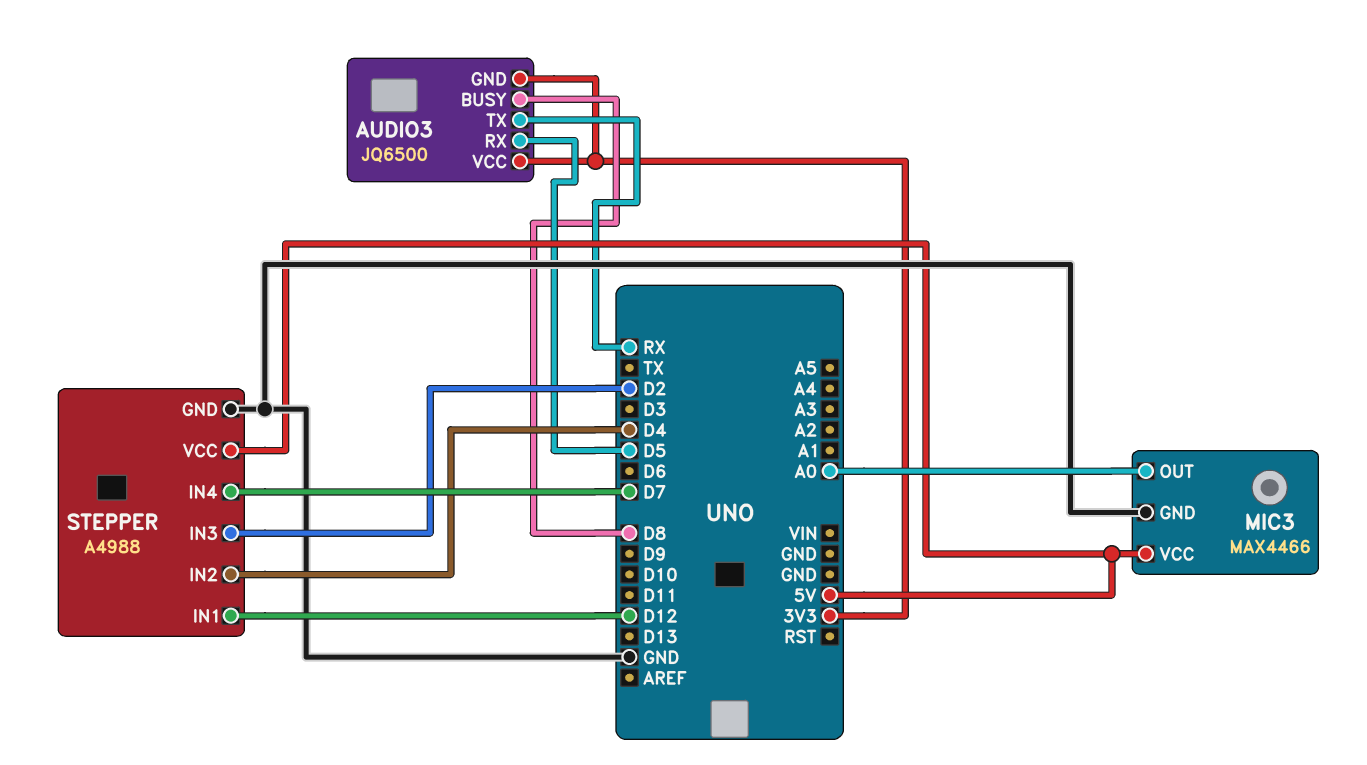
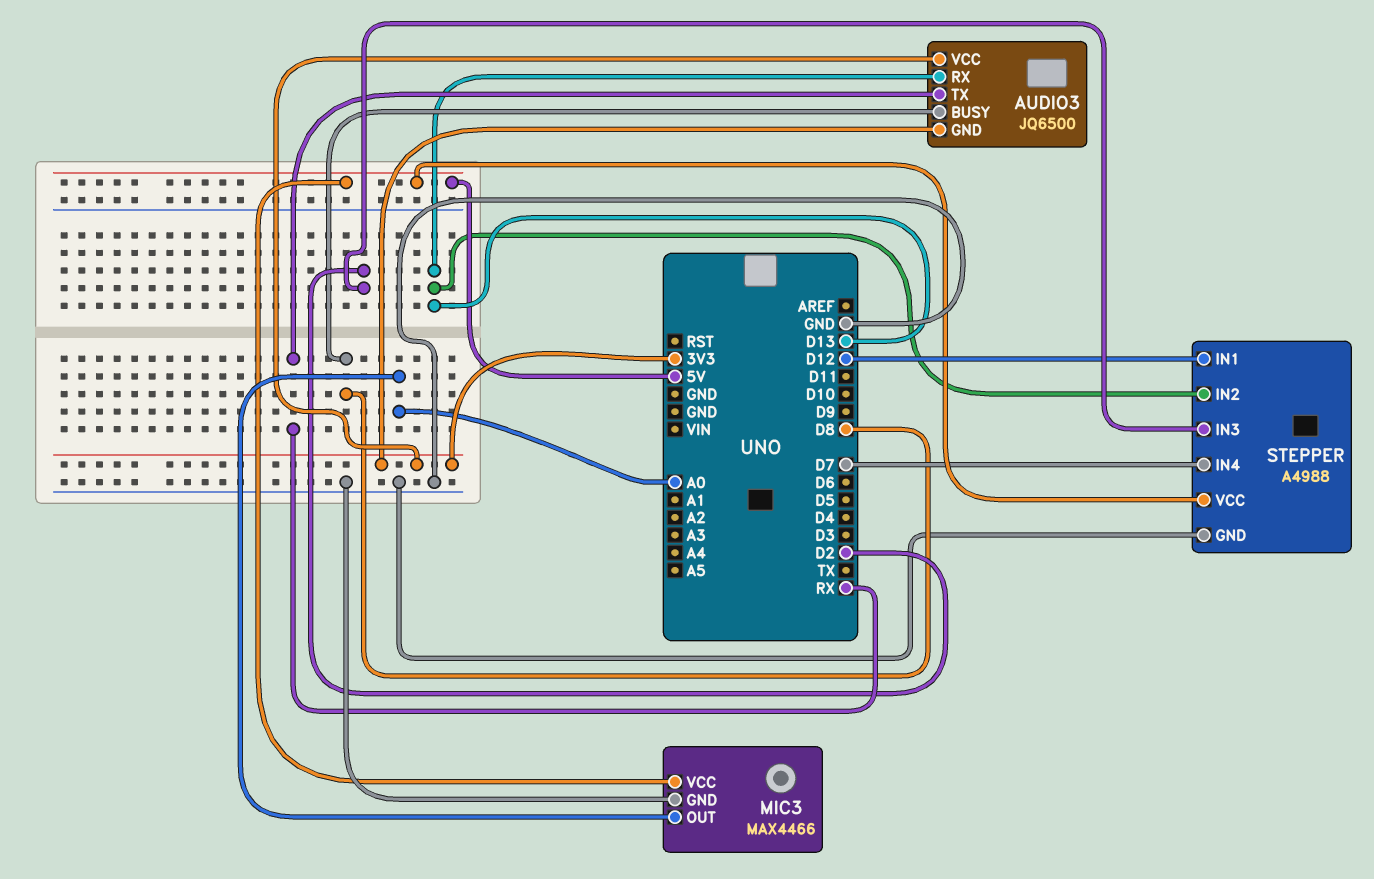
AUDIO3 pin RX: D5 -> D13
STEPPER pin IN2: D4 -> D13

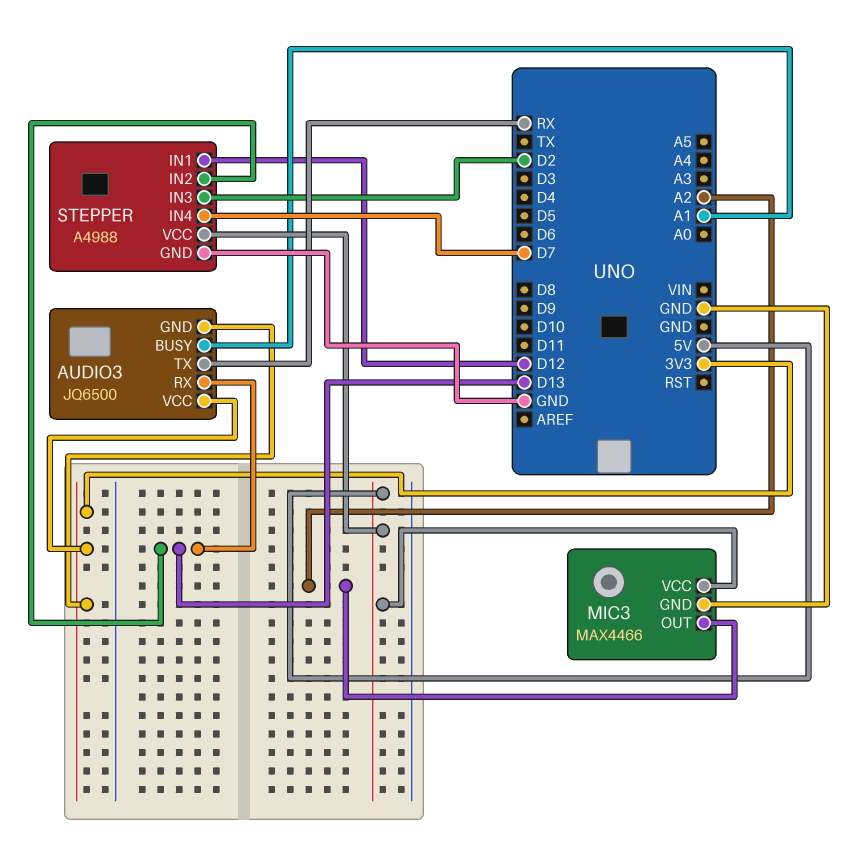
AUDIO3 pin BUSY: D8 -> A1
MIC3 pin OUT: A0 -> A2

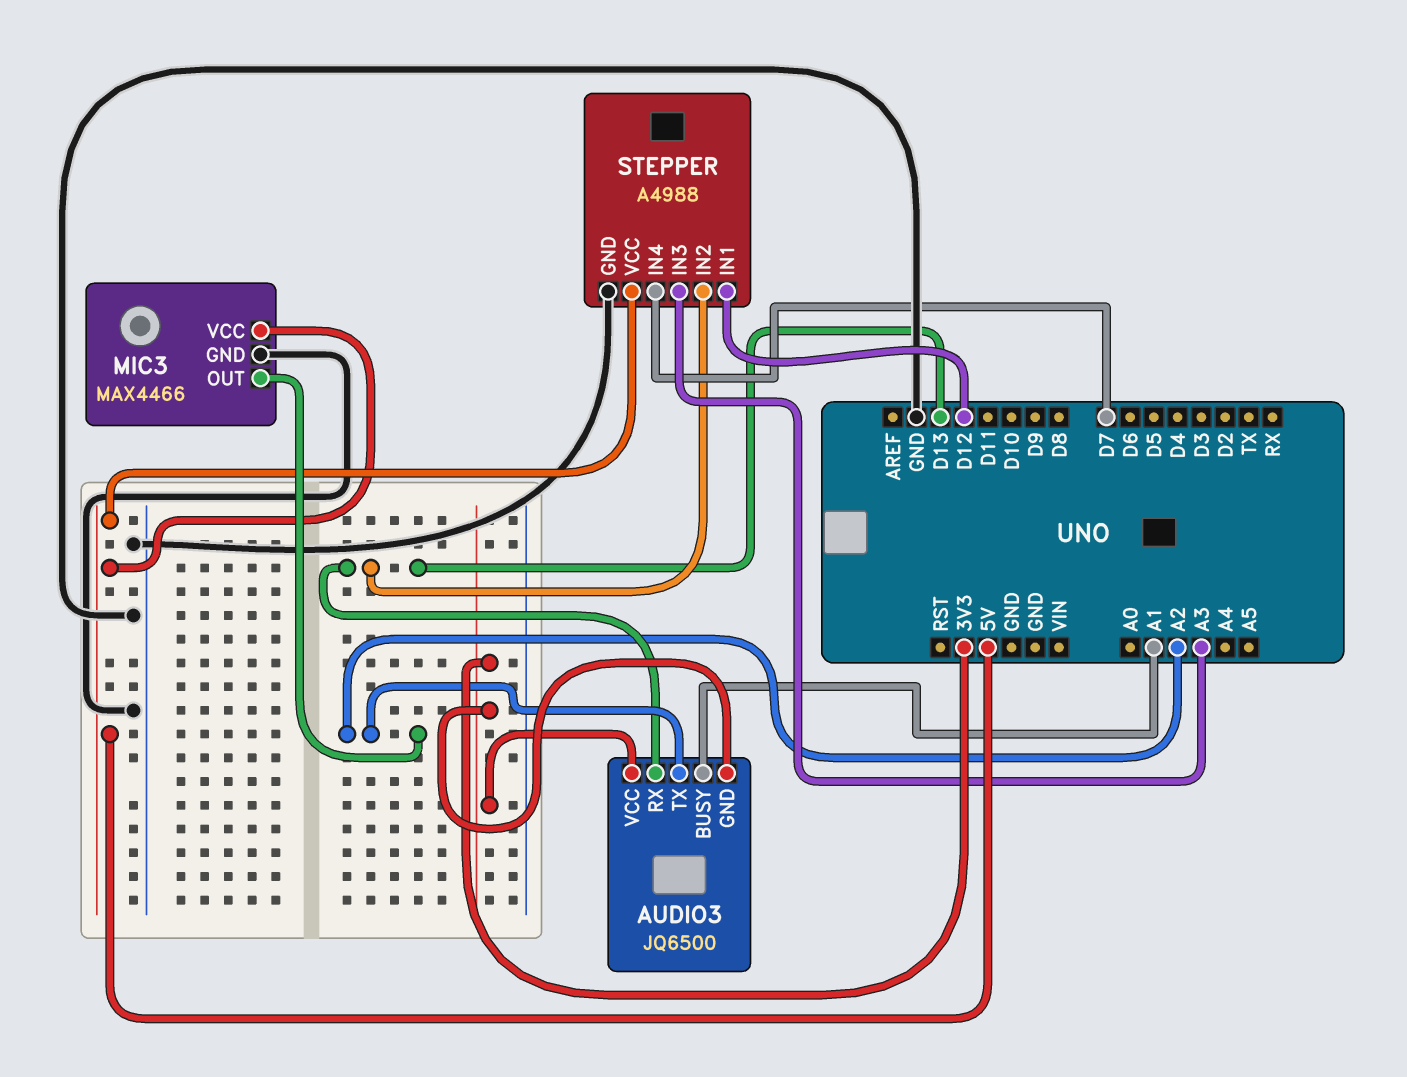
AUDIO3 pin TX: RX -> A2
STEPPER pin IN3: D2 -> A3

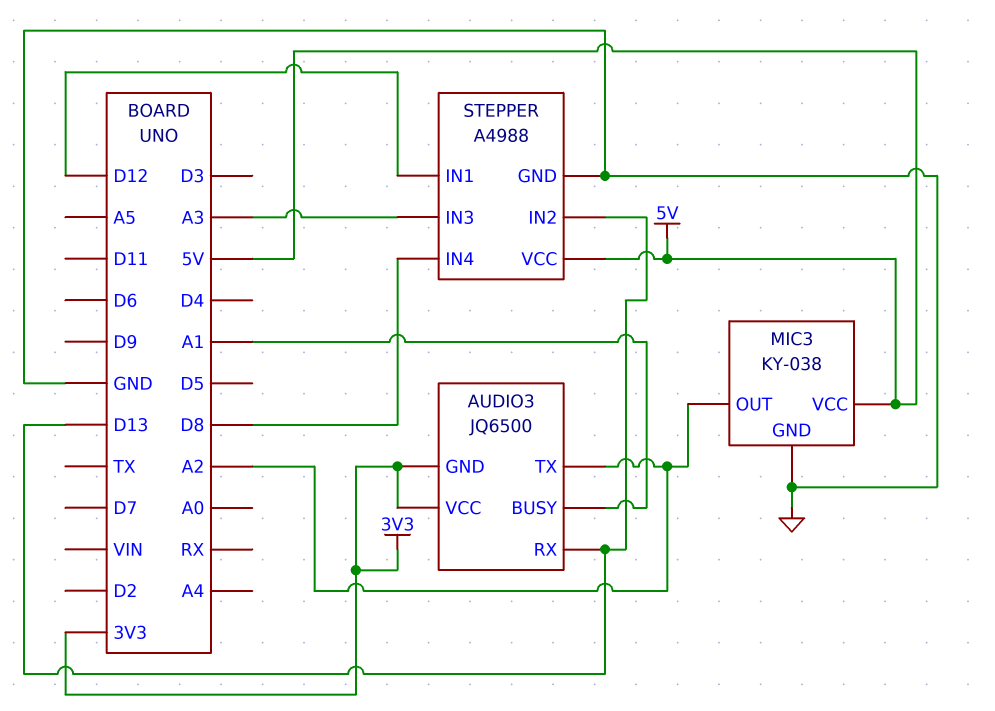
MIC3: MAX4466 -> KY-038
STEPPER pin IN4: D7 -> D8

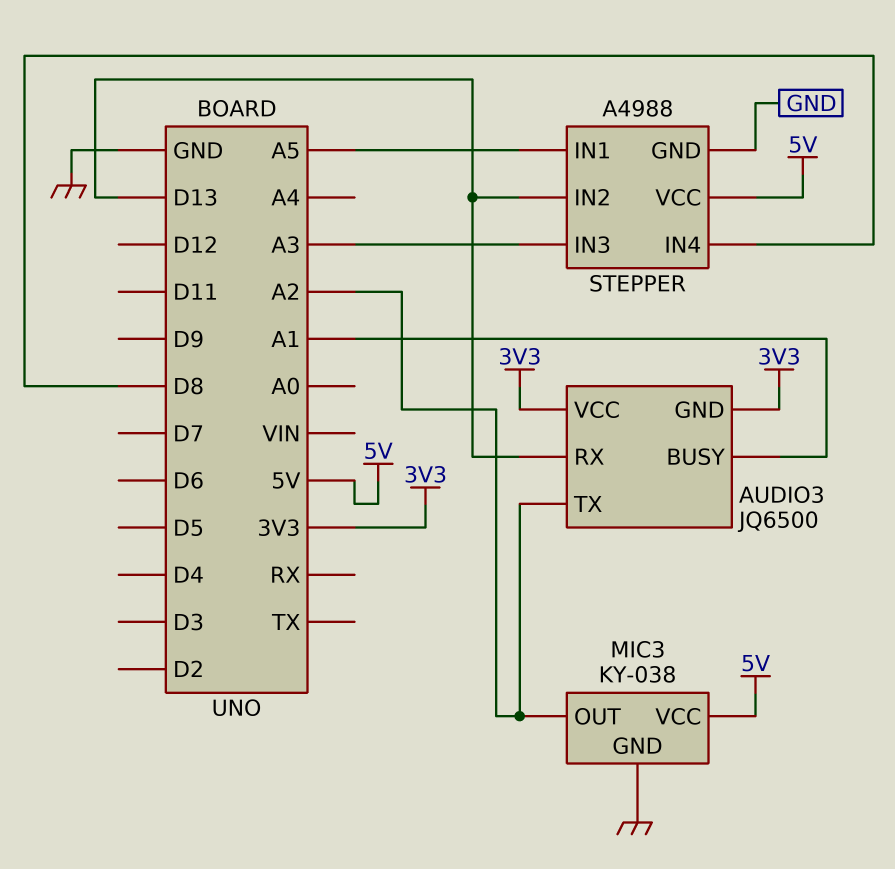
STEPPER pin IN1: D12 -> A5

